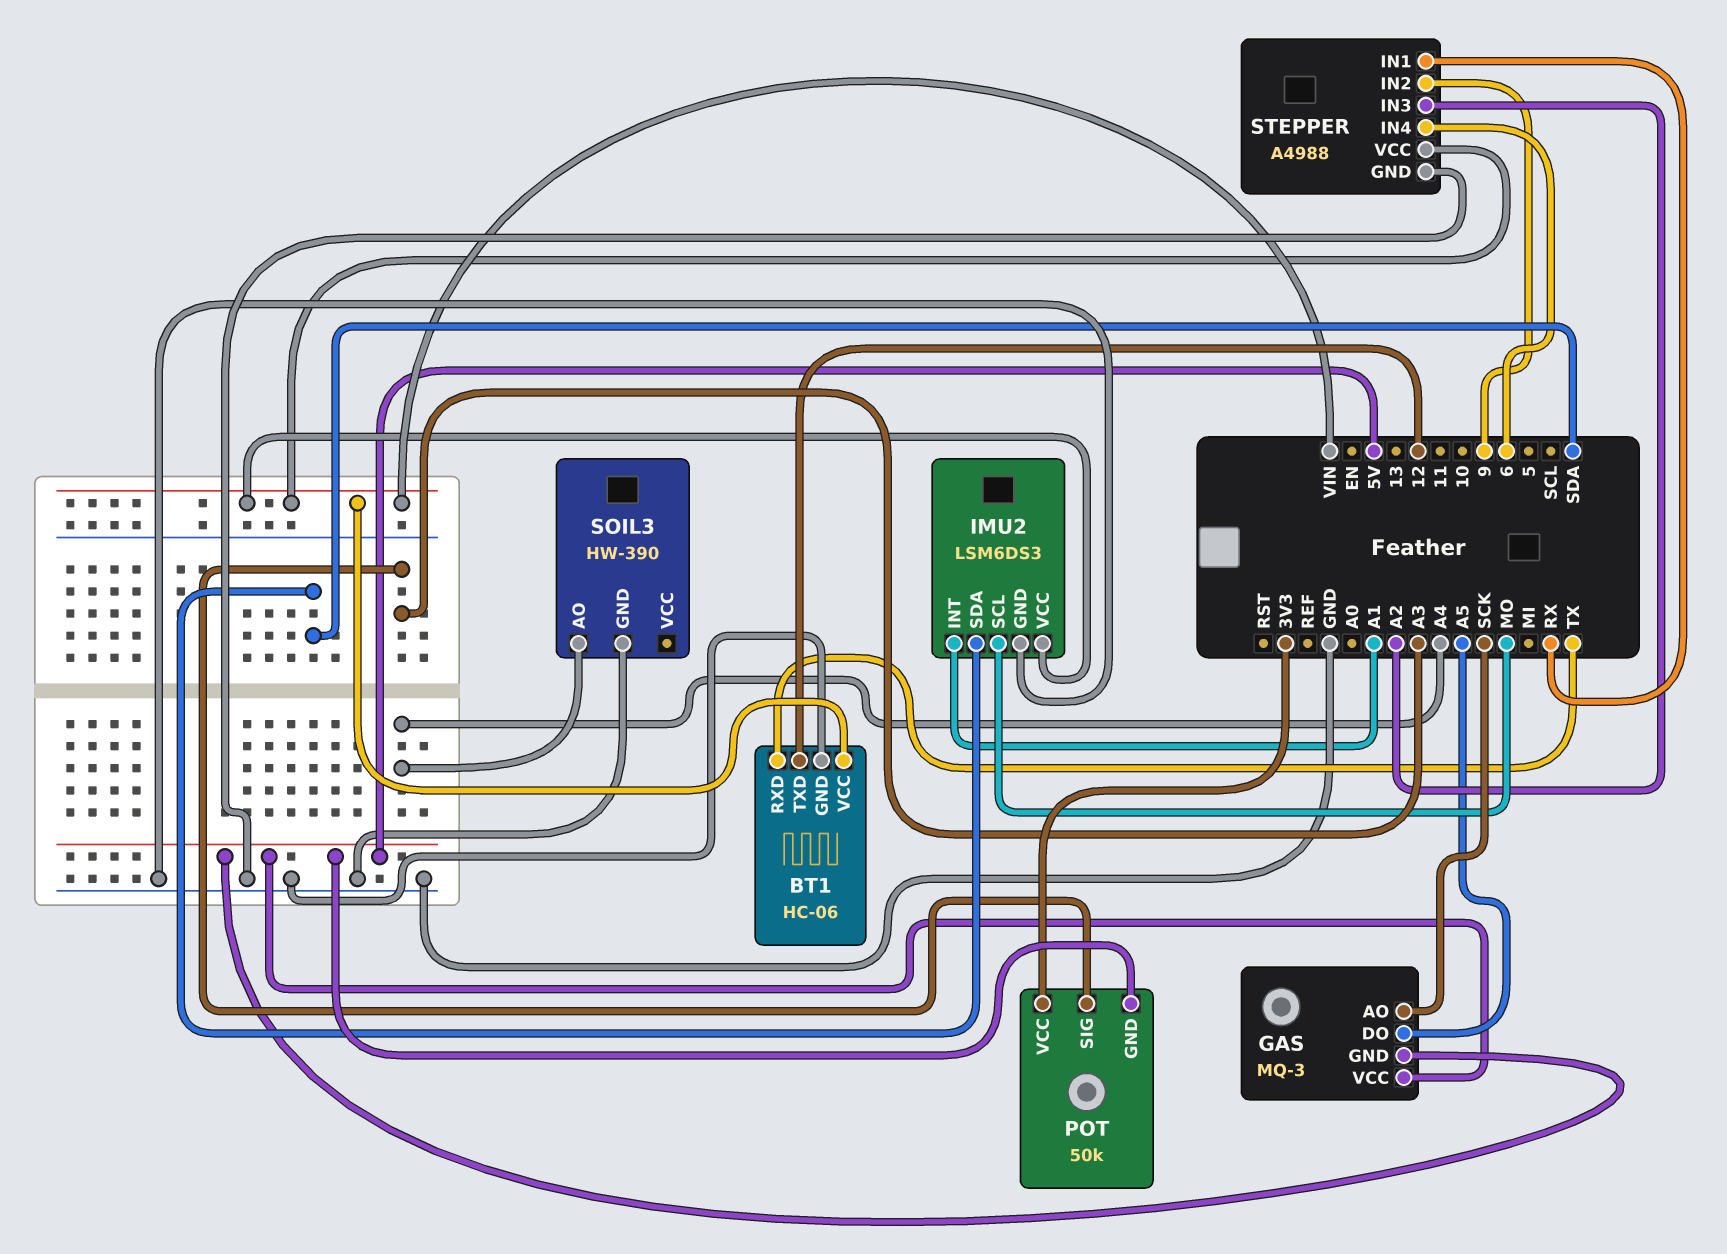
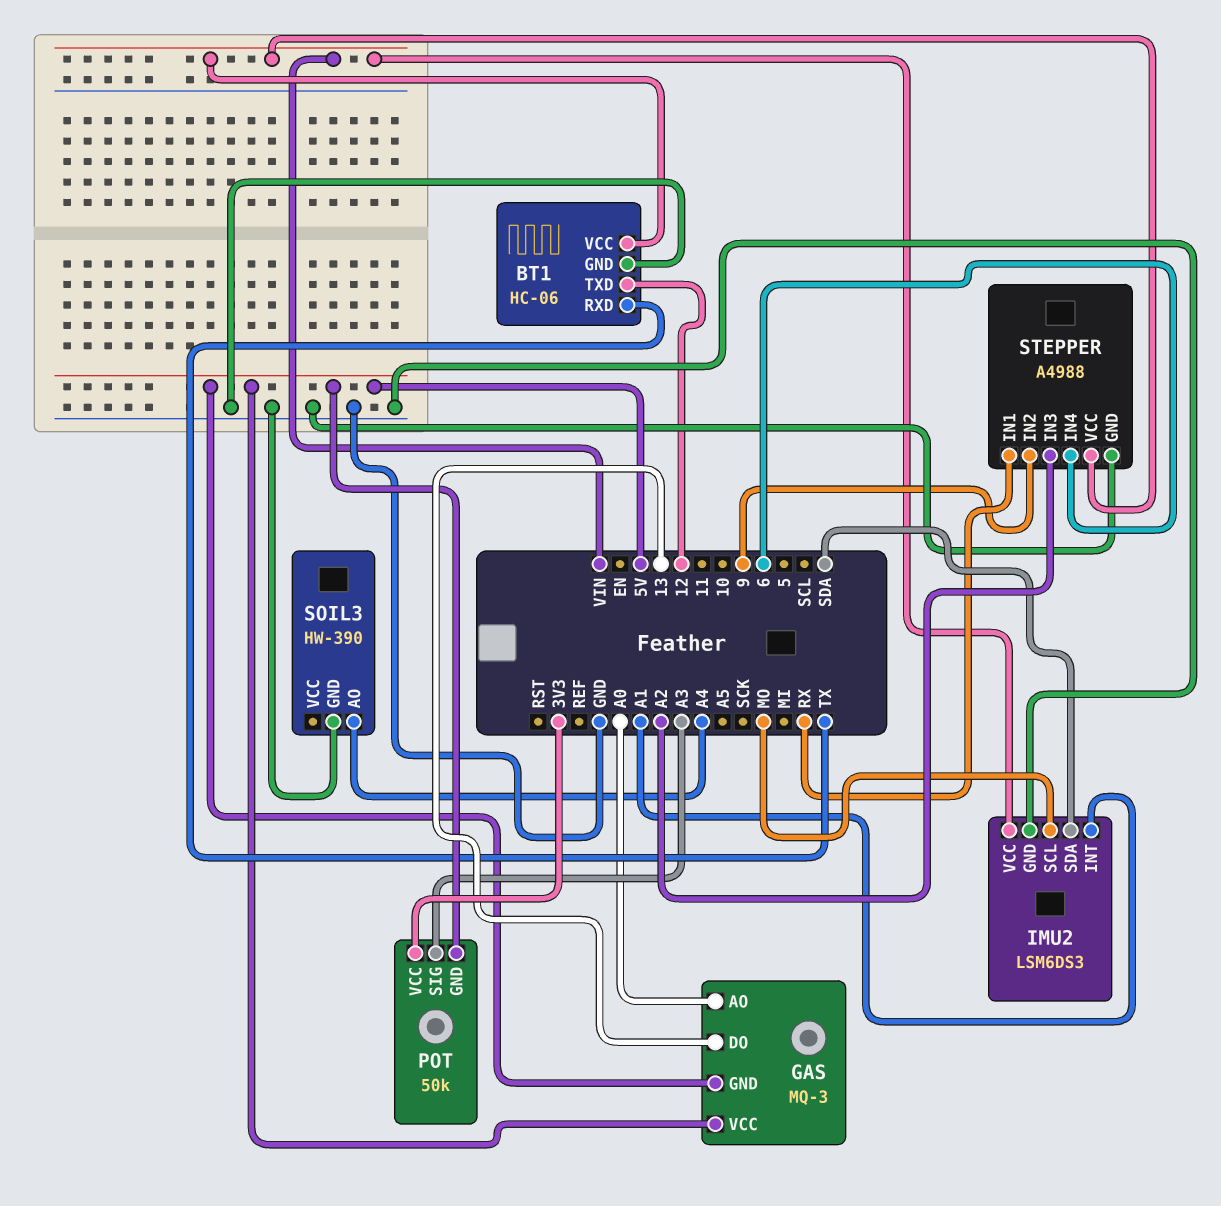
GAS pin AO: SCK -> A0
GAS pin DO: A5 -> 13

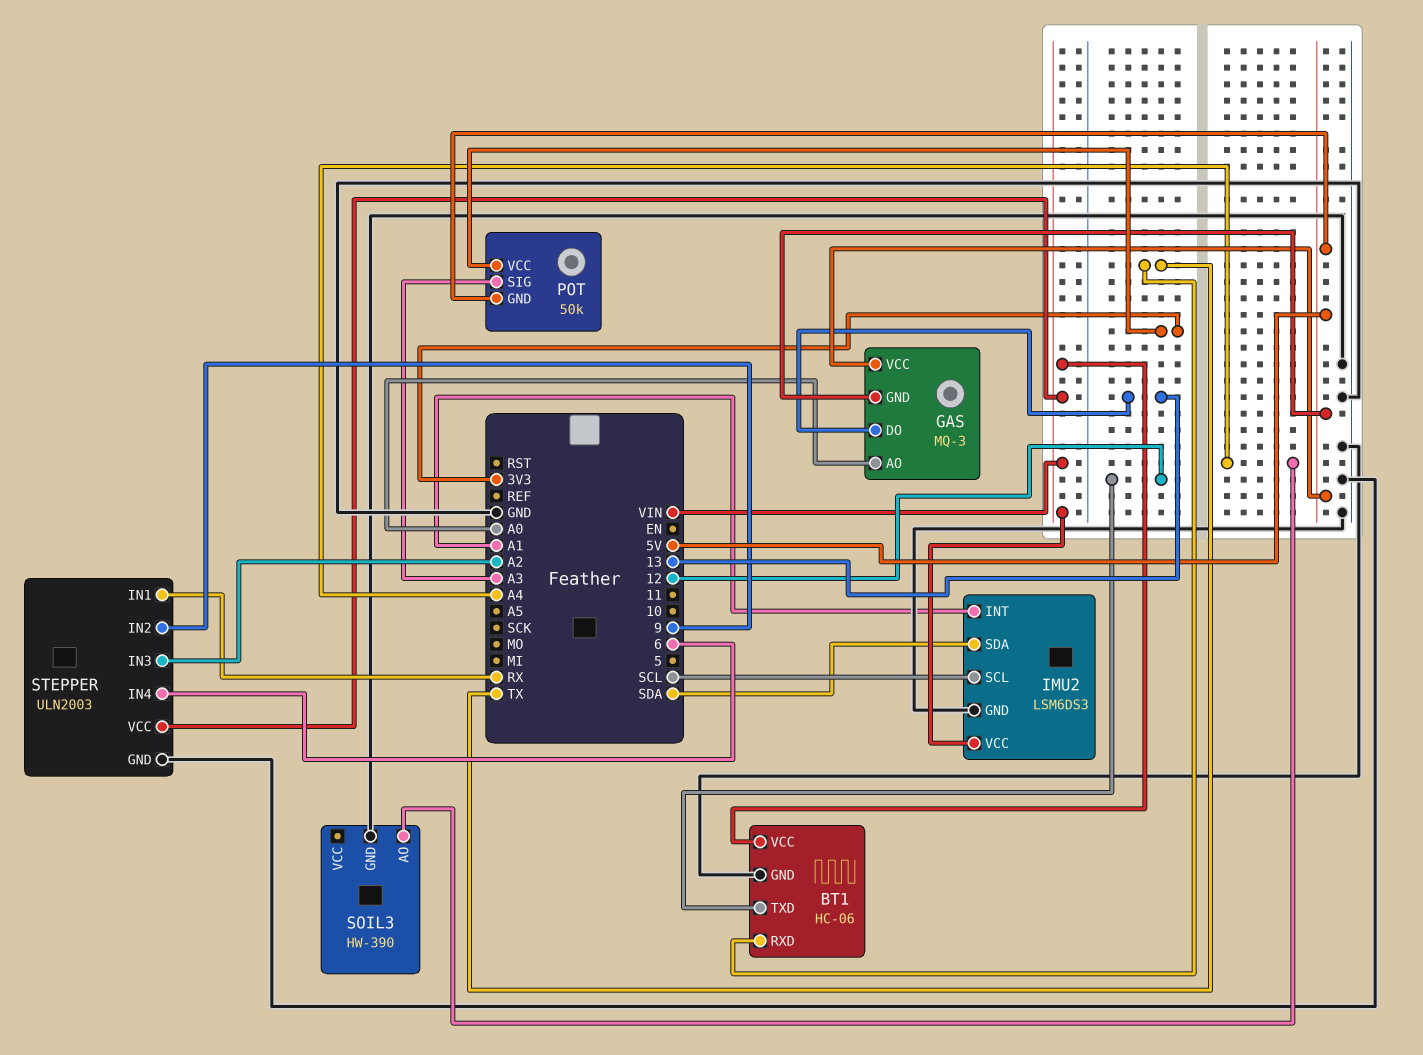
IMU2 pin SCL: MO -> SCL
STEPPER: A4988 -> ULN2003

